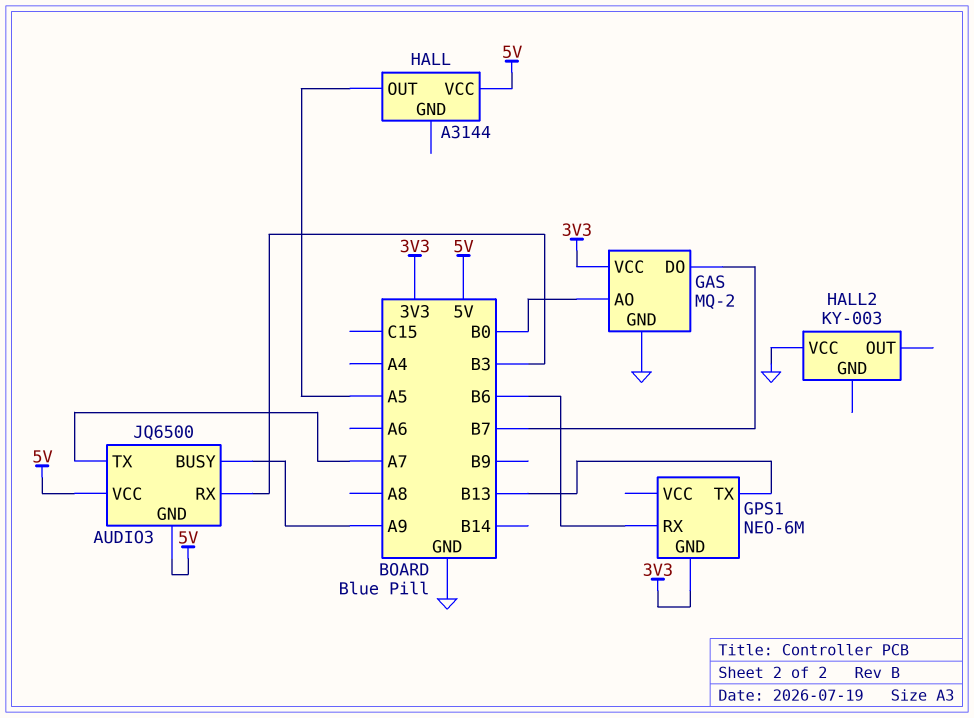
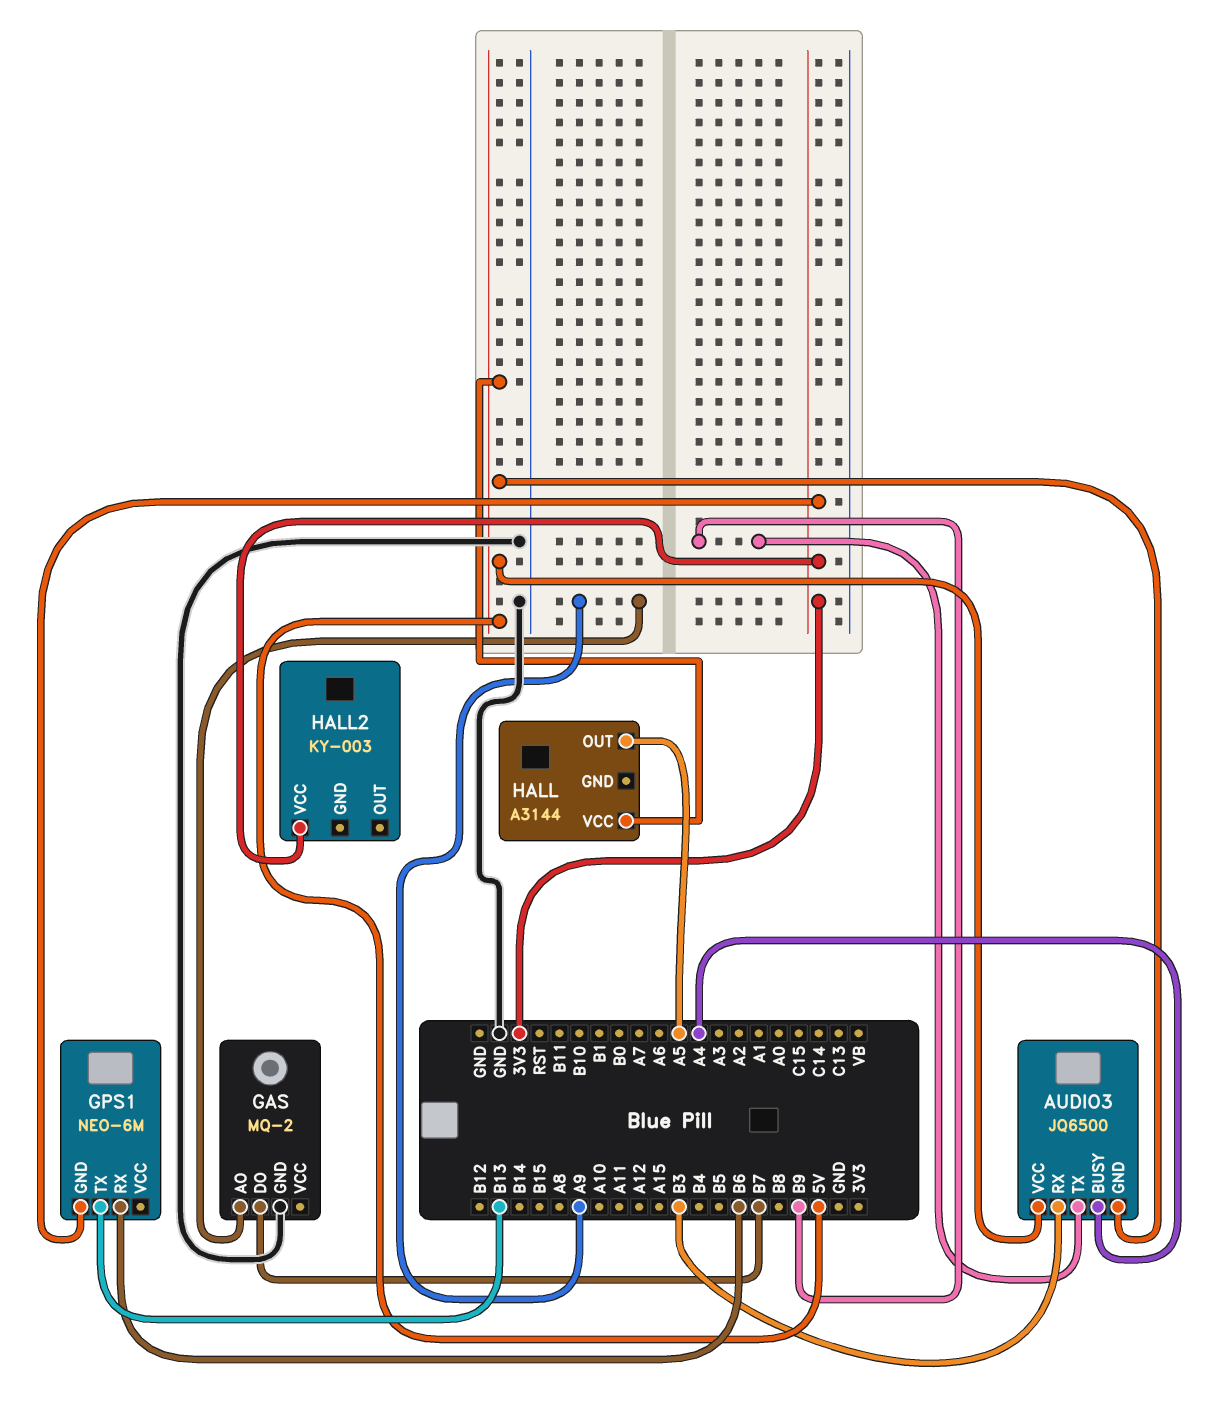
AUDIO3 pin BUSY: A9 -> A4
AUDIO3 pin TX: A7 -> B9
GAS pin AO: B0 -> A9
GAS pin VCC: 3V3 -> none
HALL2 pin VCC: GND -> 3V3

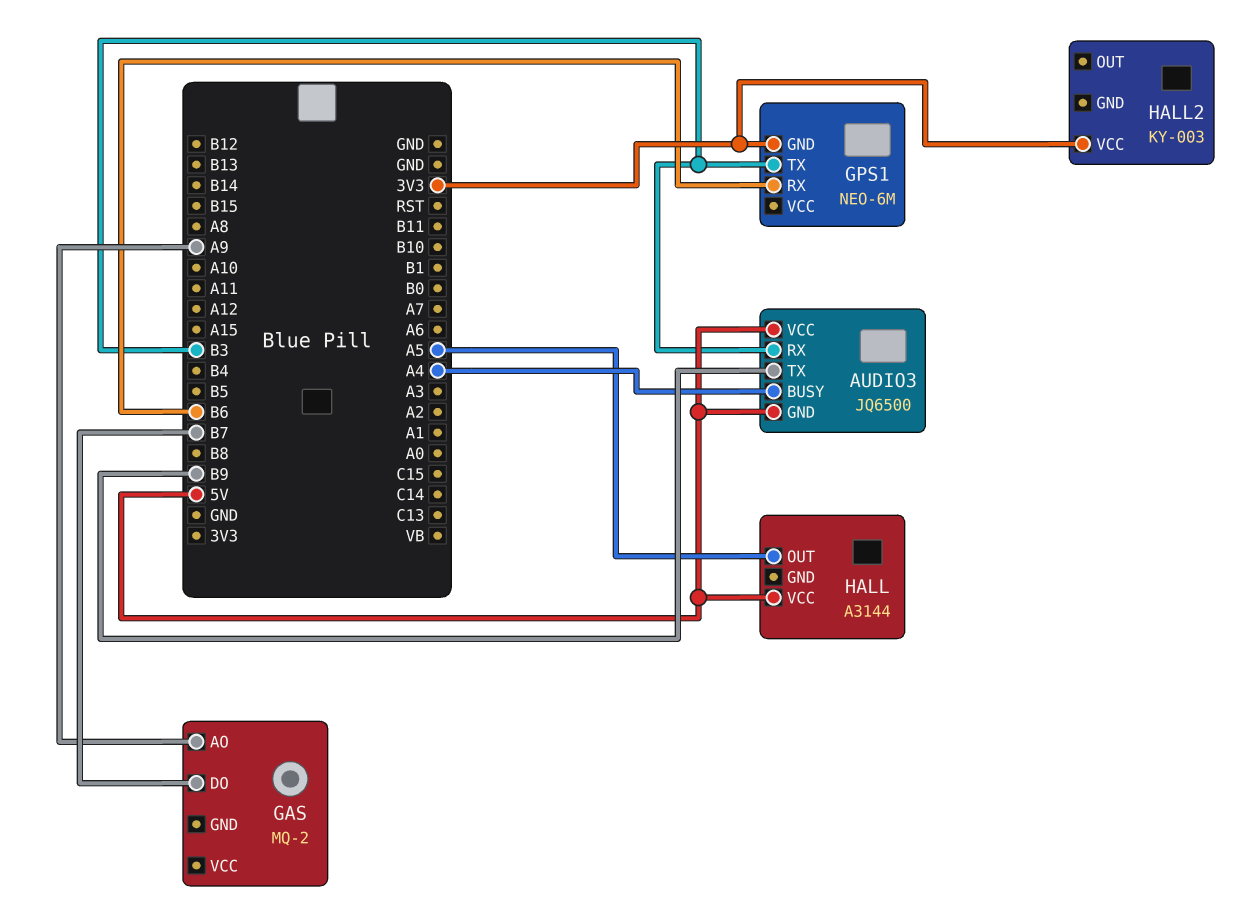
GAS pin GND: GND -> none
GPS1 pin TX: B13 -> B3

